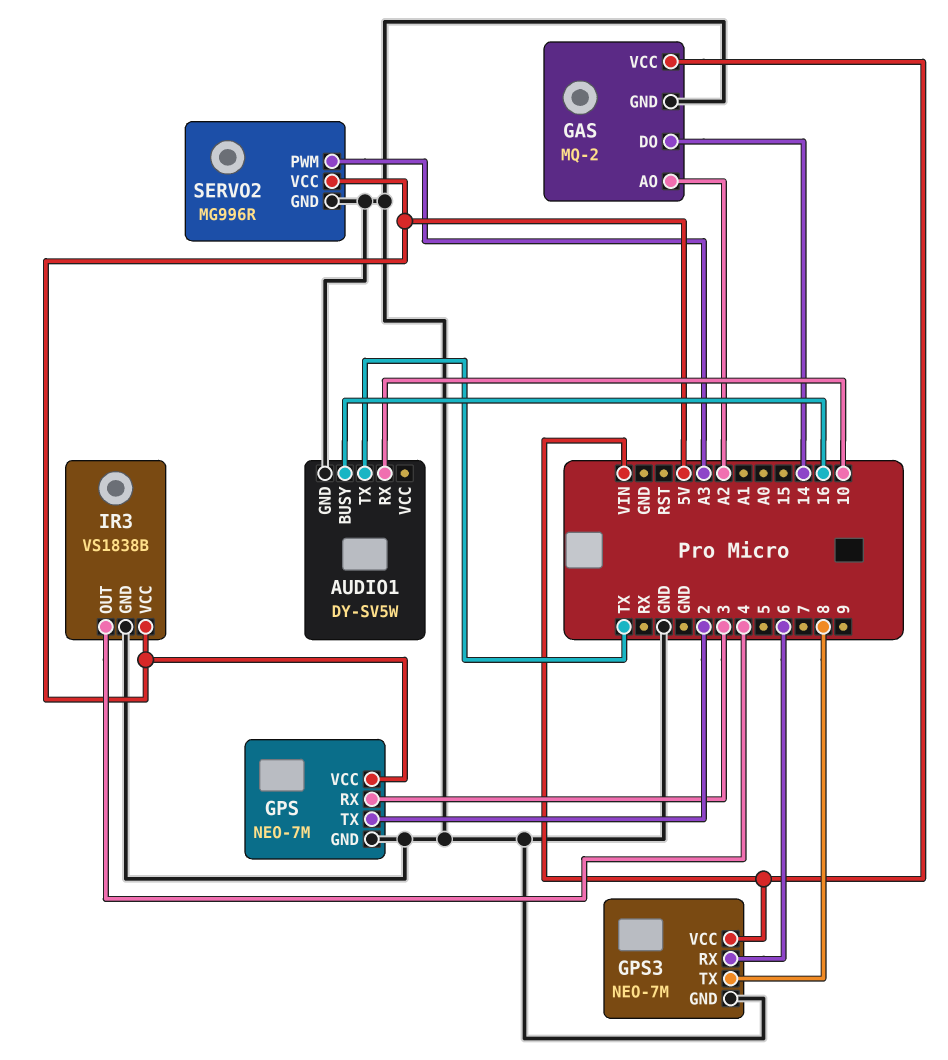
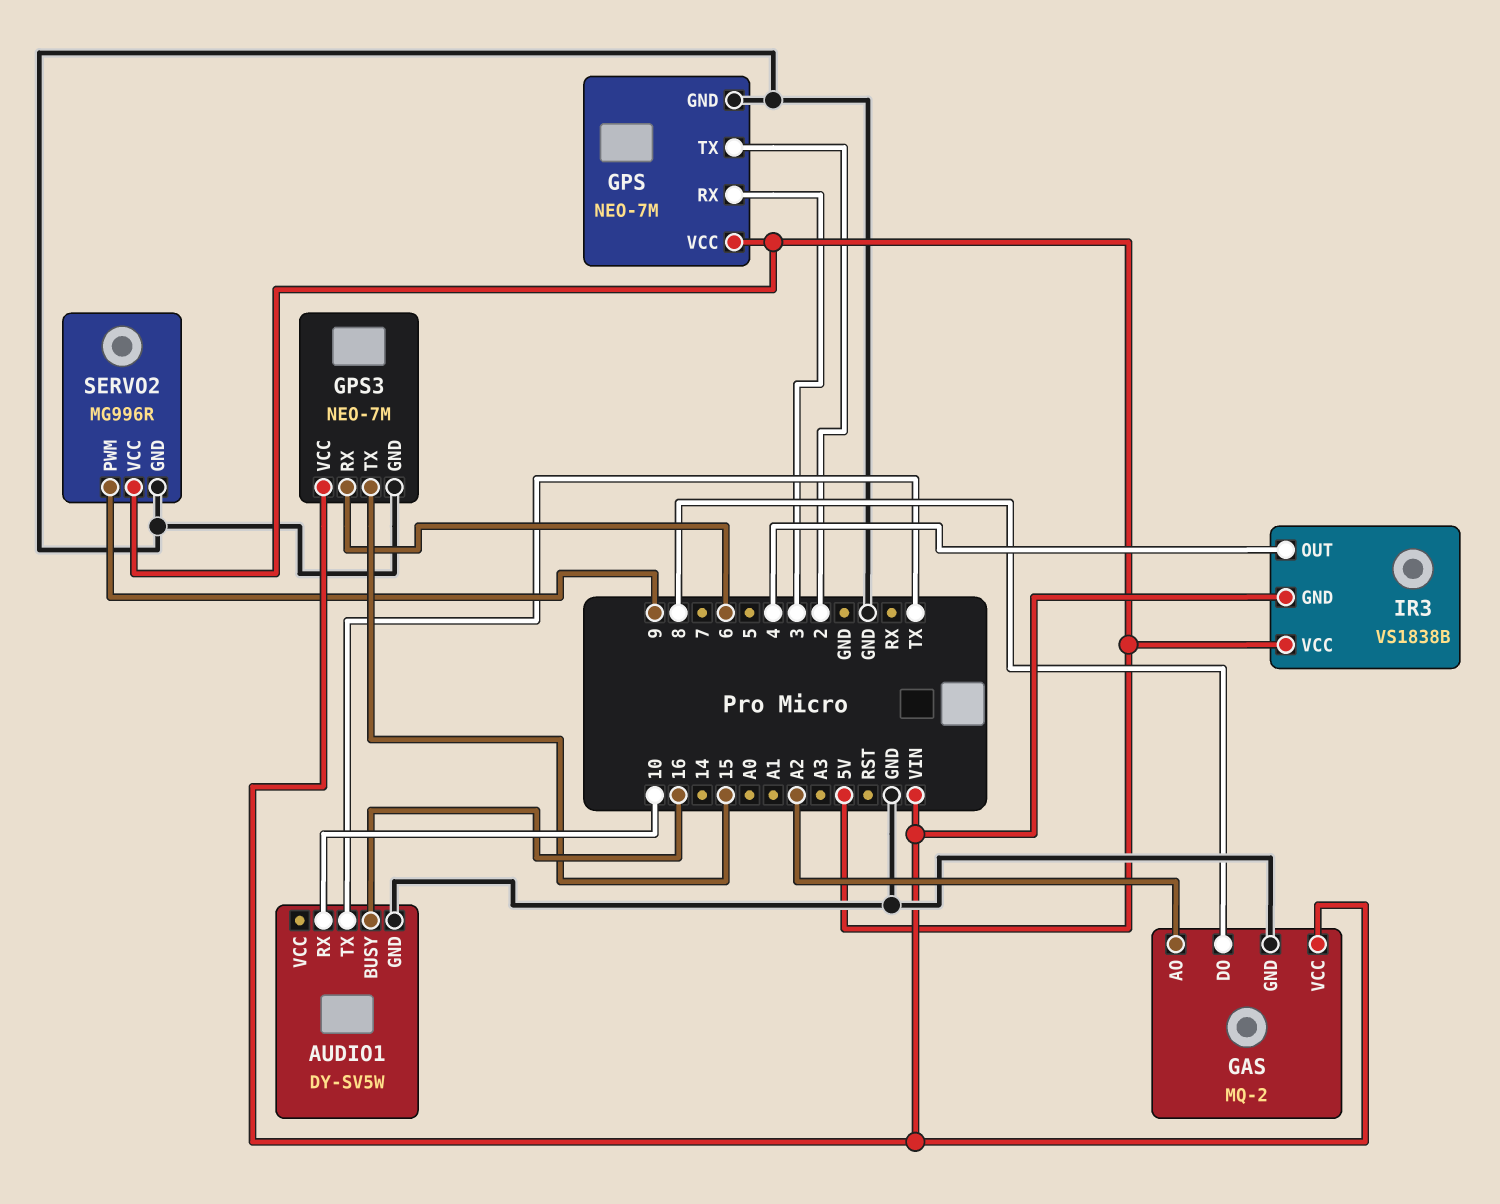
GAS pin DO: 14 -> 8
GPS3 pin TX: 8 -> 15
IR3 pin GND: GND -> VIN
SERVO2 pin PWM: A3 -> 9

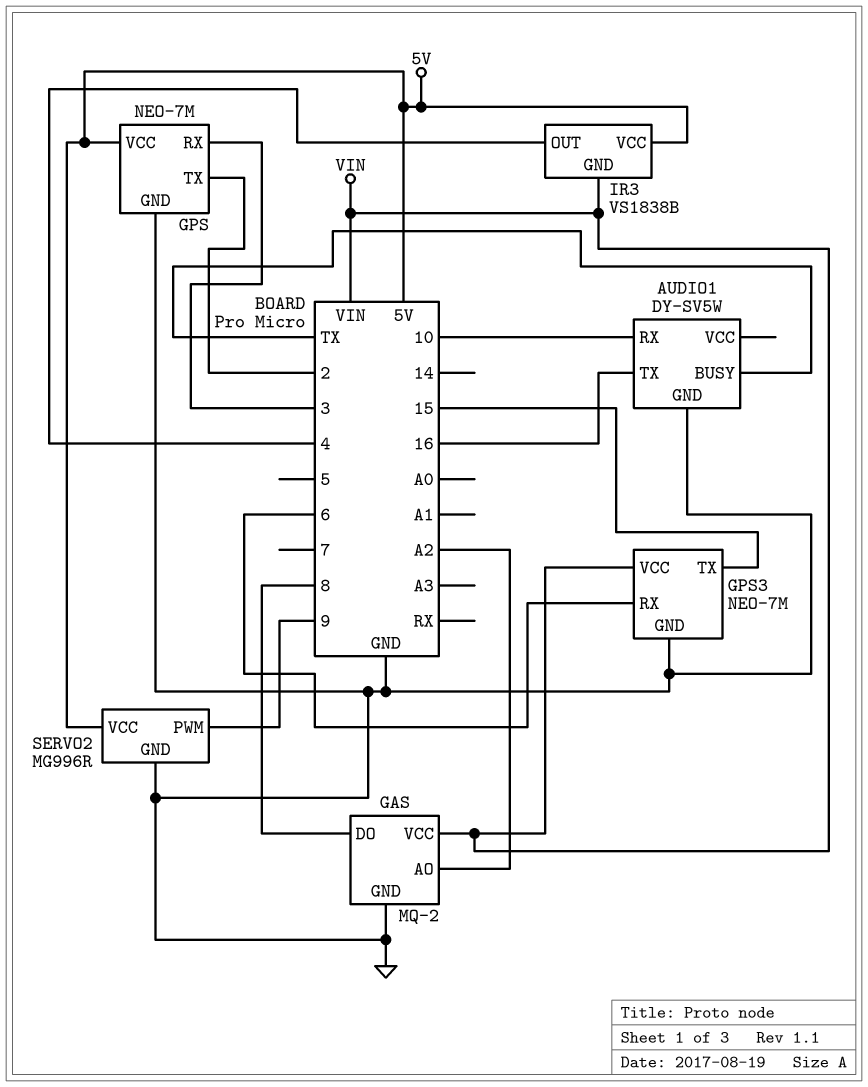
AUDIO1 pin BUSY: 16 -> TX
AUDIO1 pin TX: TX -> 16

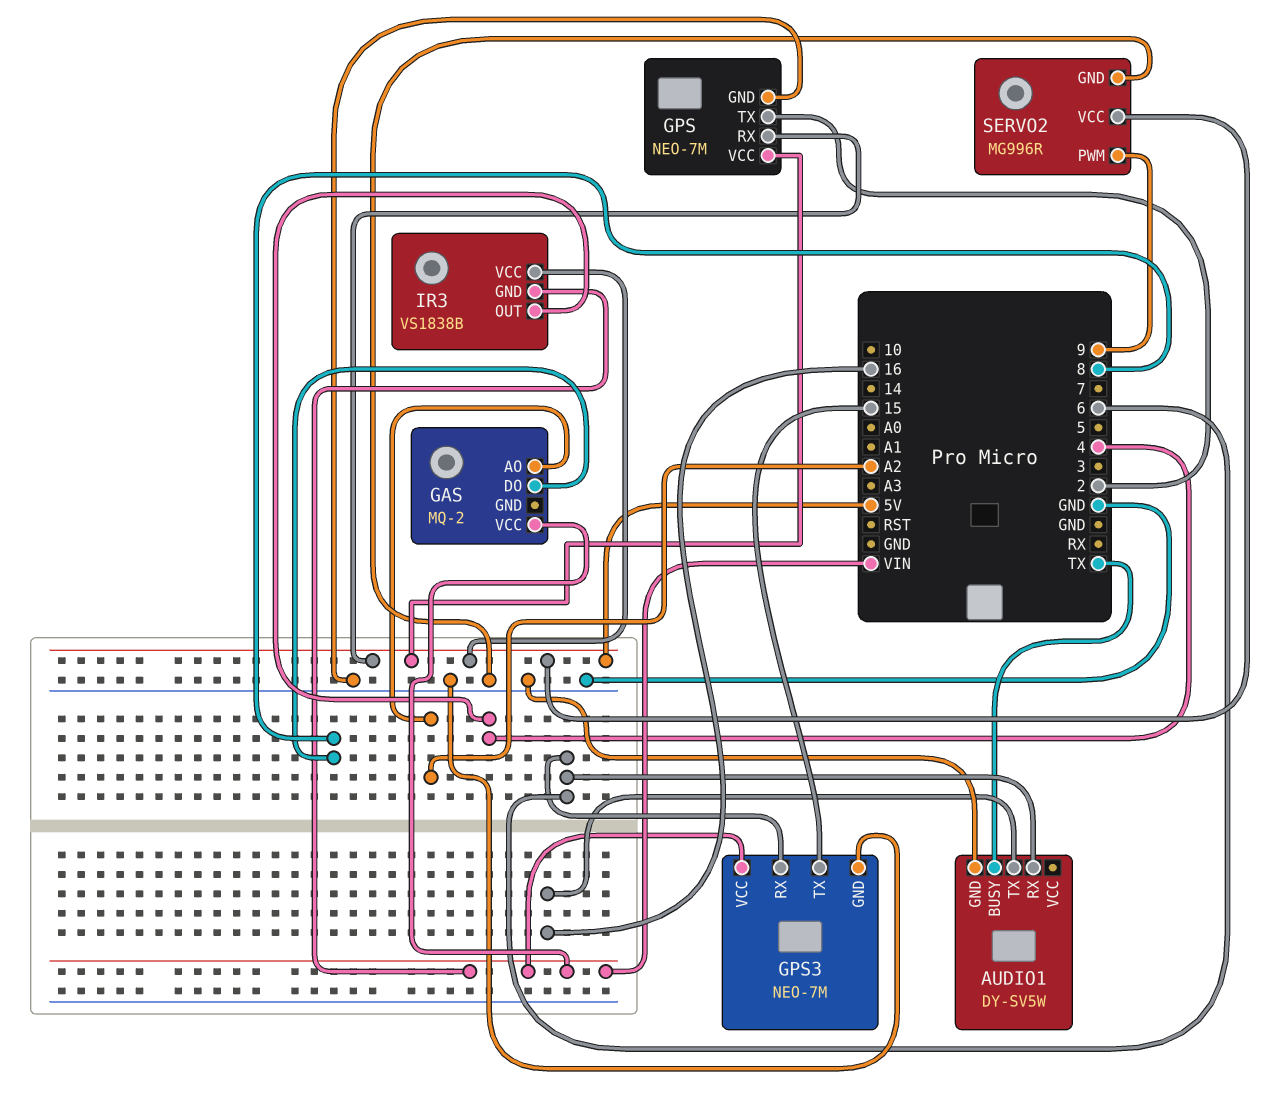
AUDIO1 pin RX: 10 -> 6
GAS pin GND: GND -> none
GPS pin RX: 3 -> 5V

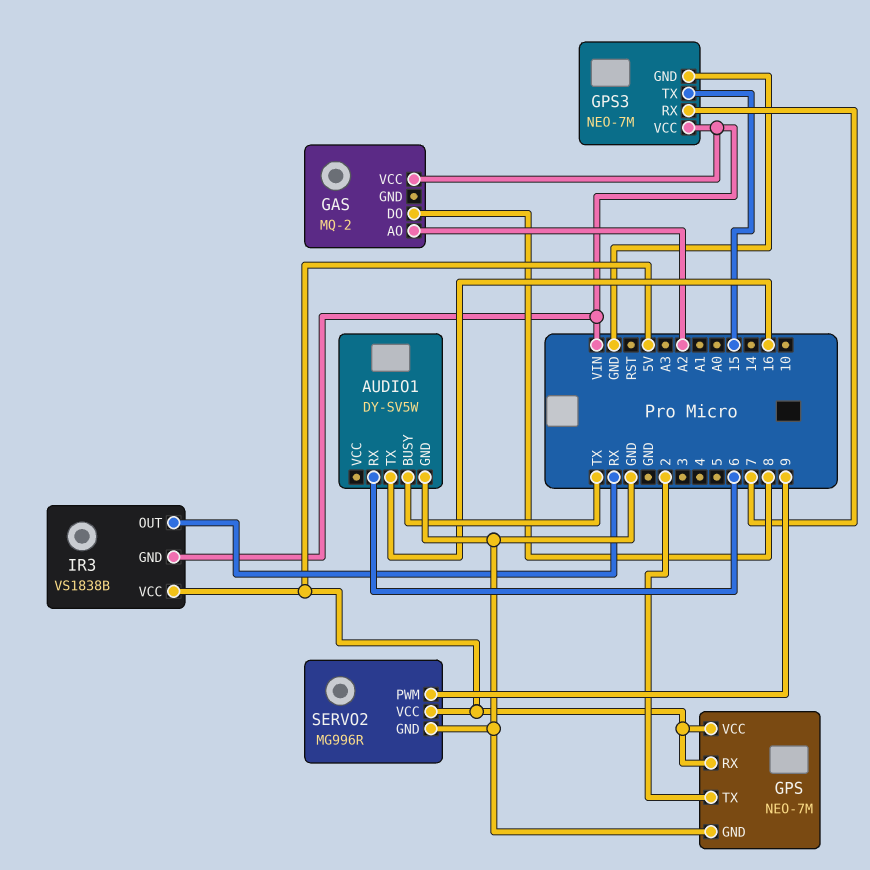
GPS3 pin RX: 6 -> 7
IR3 pin OUT: 4 -> RX

